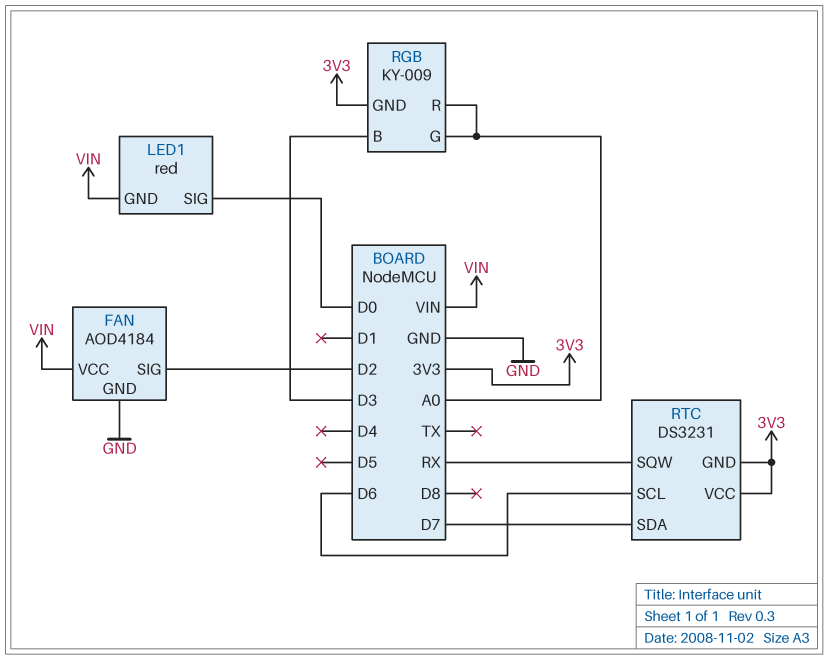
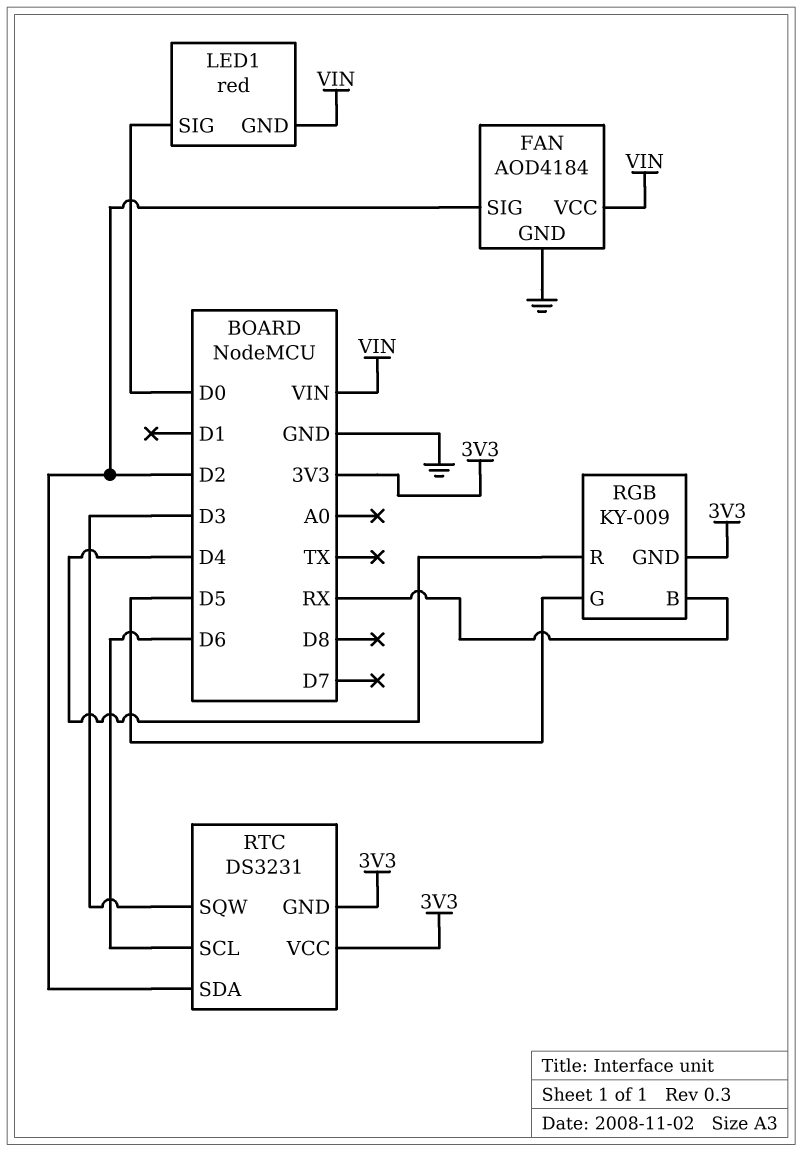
RGB pin B: D3 -> RX
RGB pin G: A0 -> D5
RGB pin R: A0 -> D4
RTC pin SDA: D7 -> D2
RTC pin SQW: RX -> D3

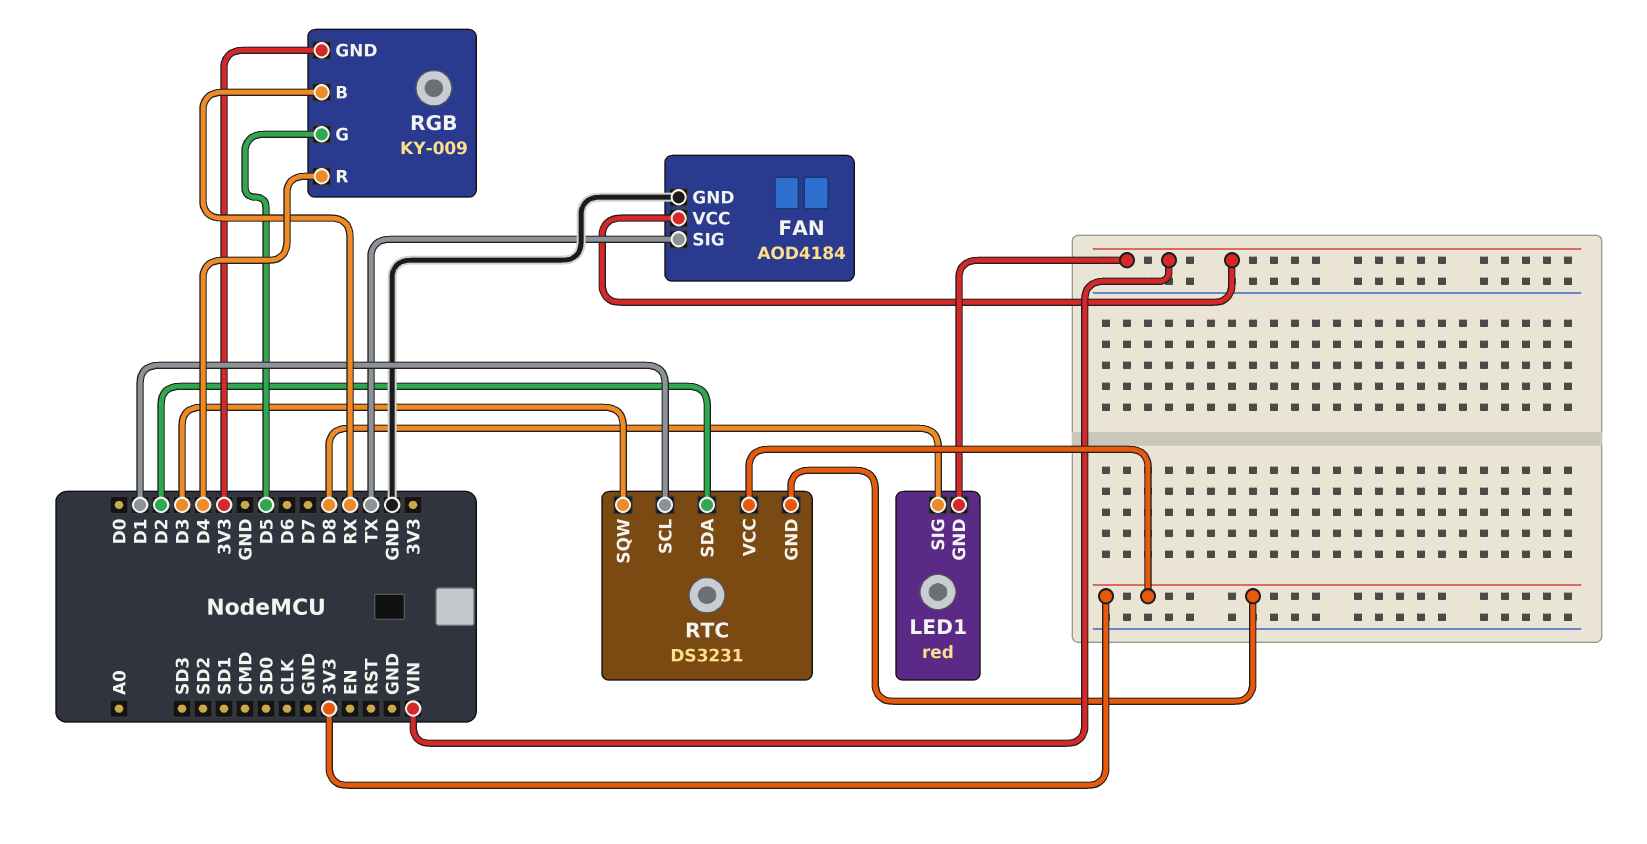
FAN pin SIG: D2 -> TX
LED1 pin SIG: D0 -> D8
RTC pin SCL: D6 -> D1

